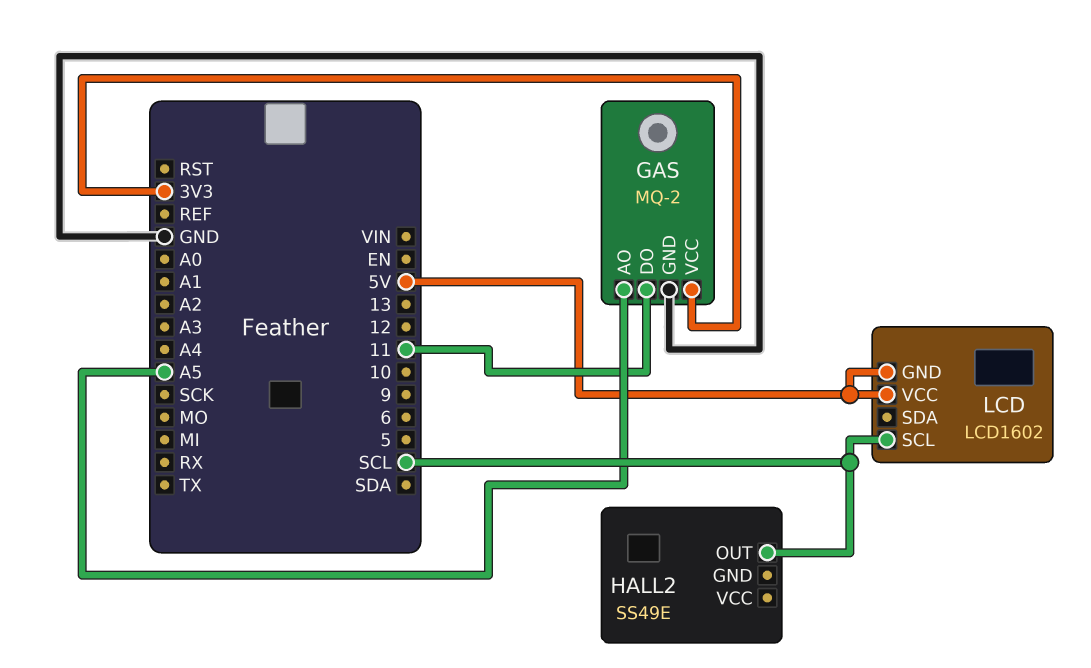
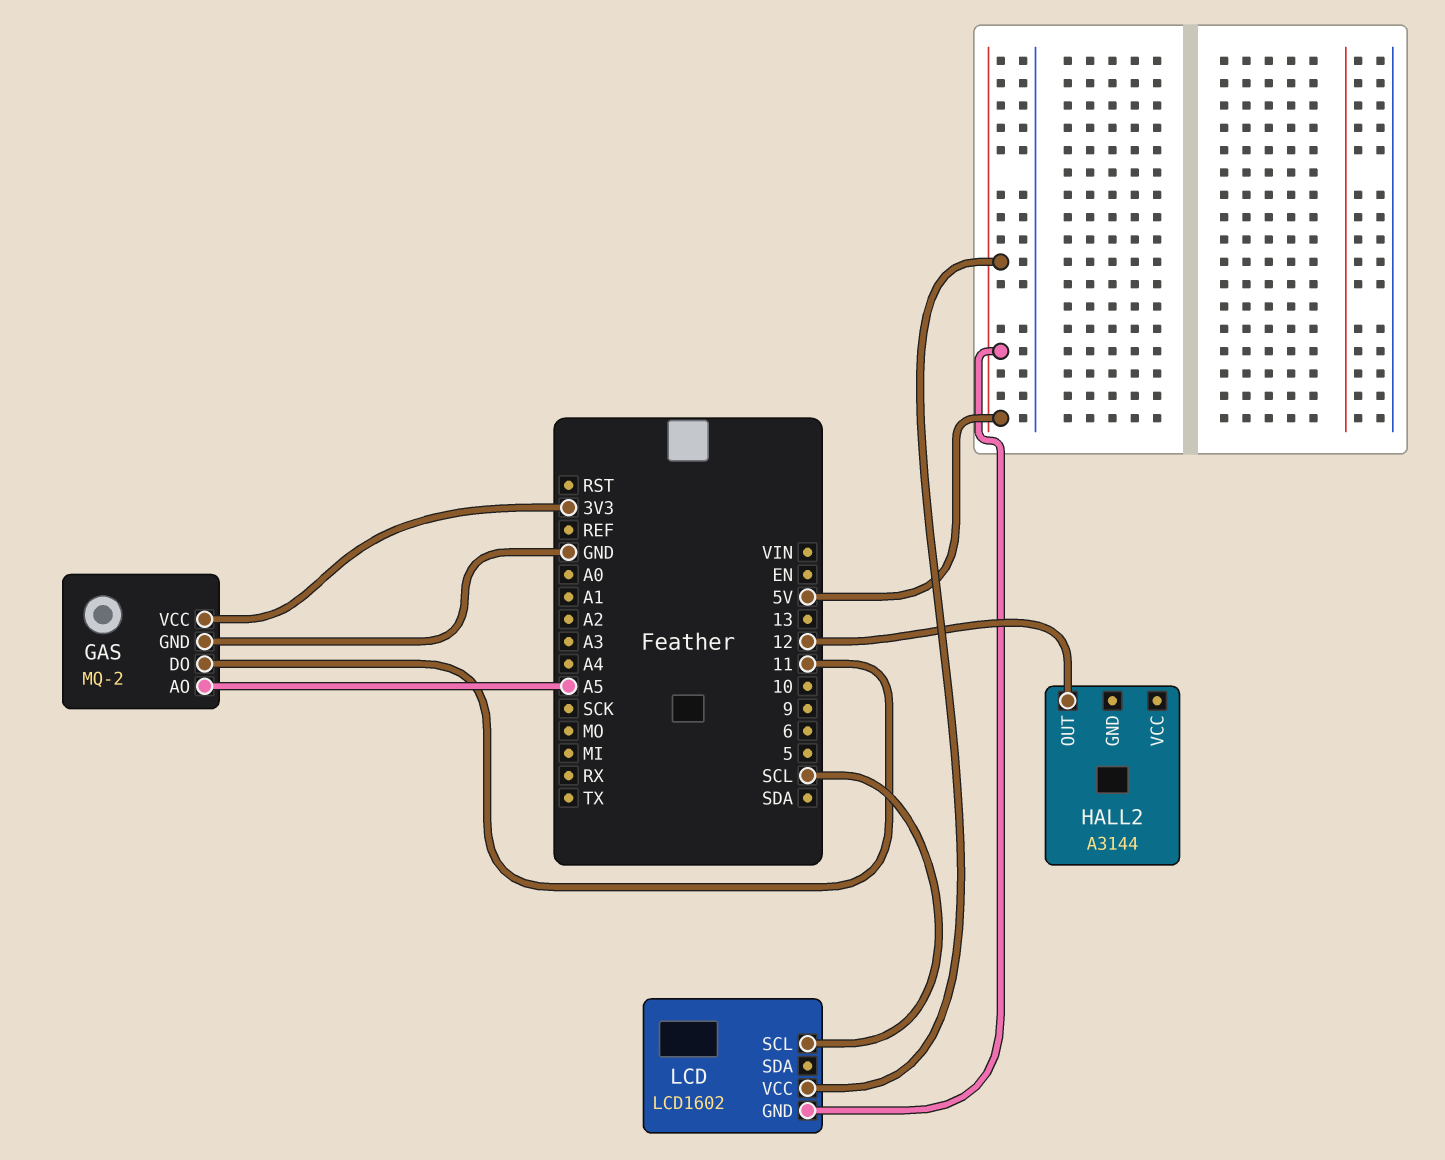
HALL2: SS49E -> A3144
HALL2 pin OUT: SCL -> 12

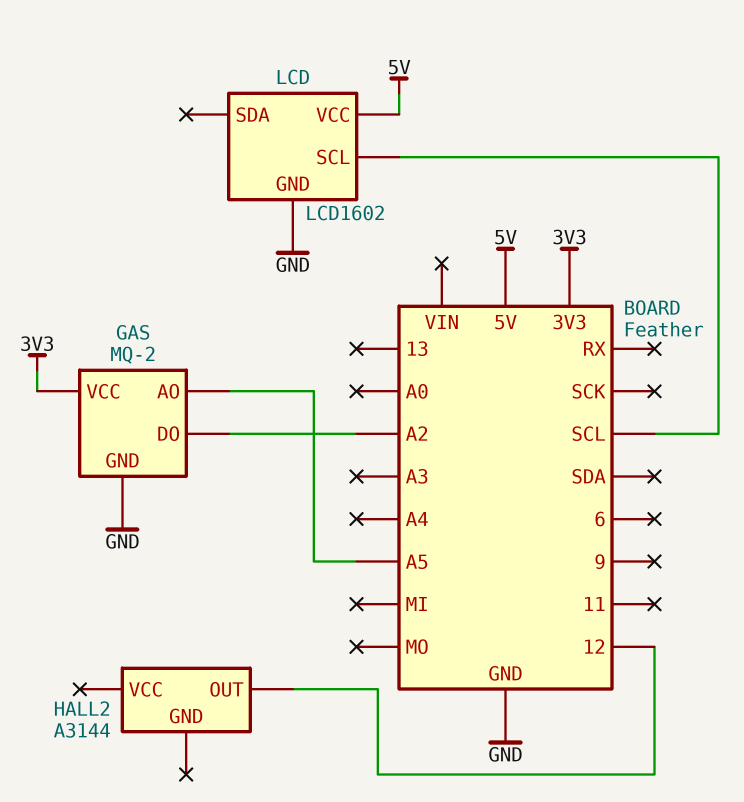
GAS pin DO: 11 -> A2
LCD pin GND: 5V -> GND

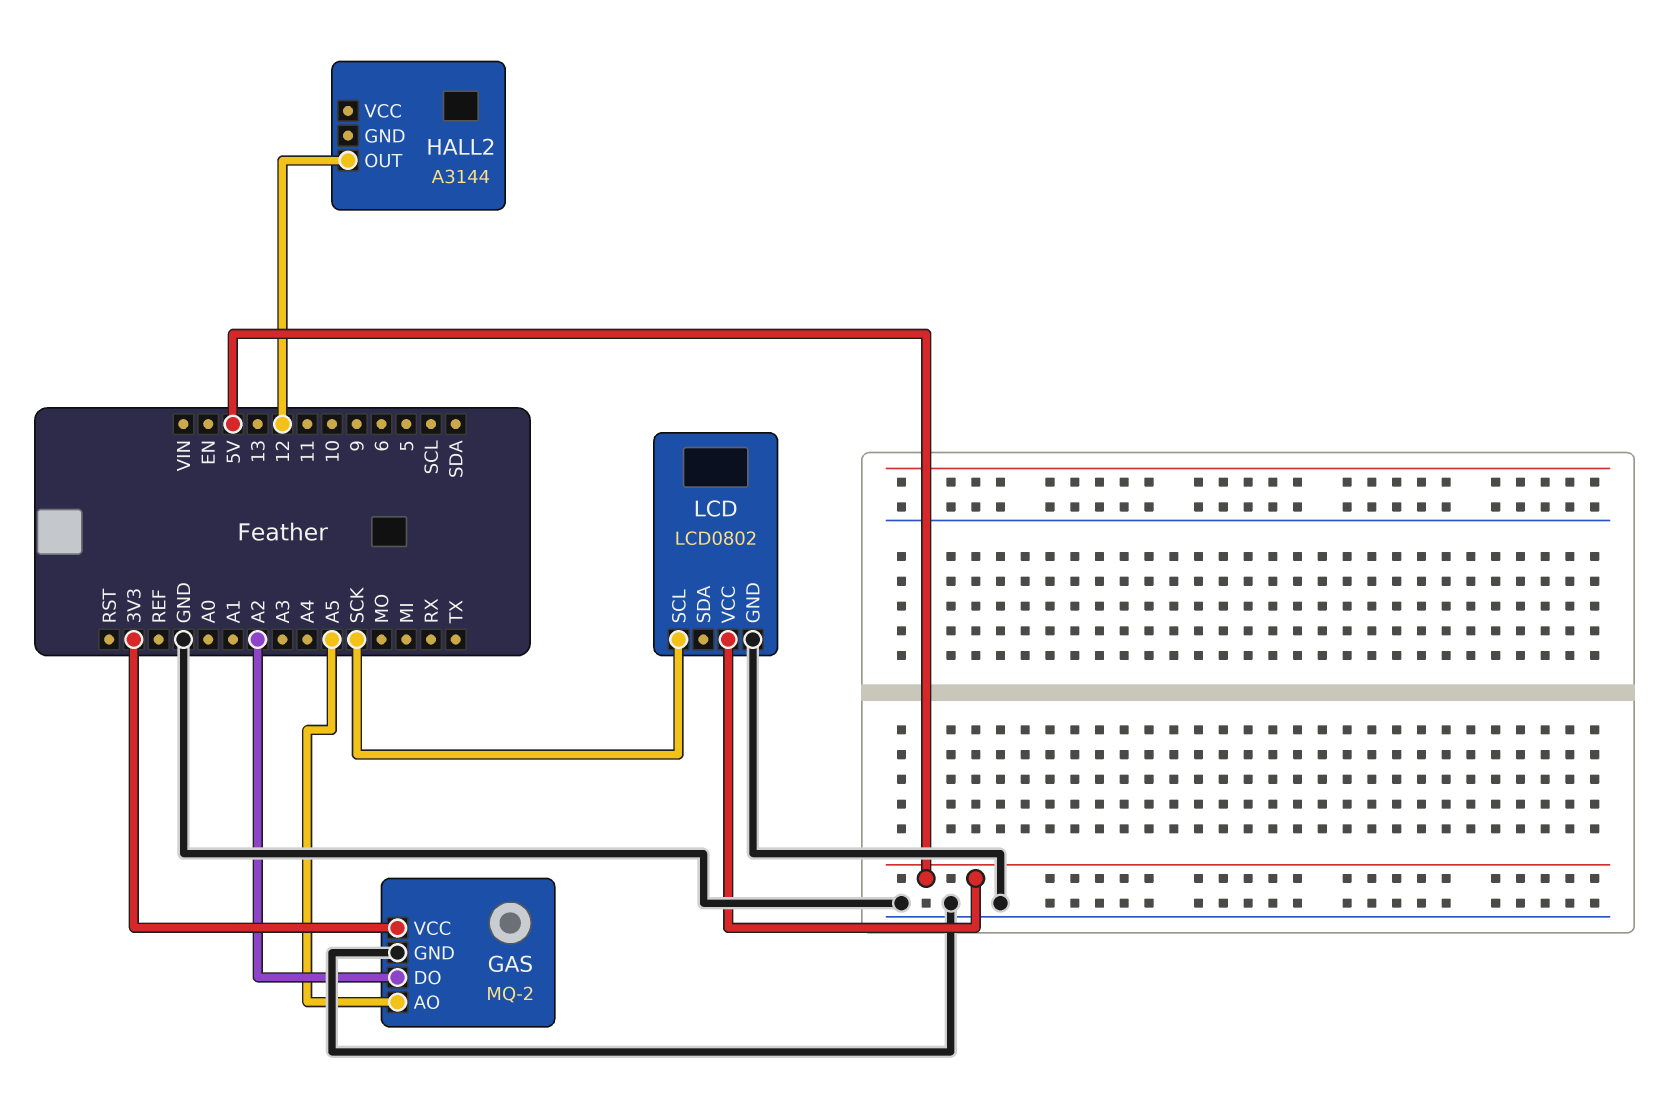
LCD: LCD1602 -> LCD0802
LCD pin SCL: SCL -> SCK

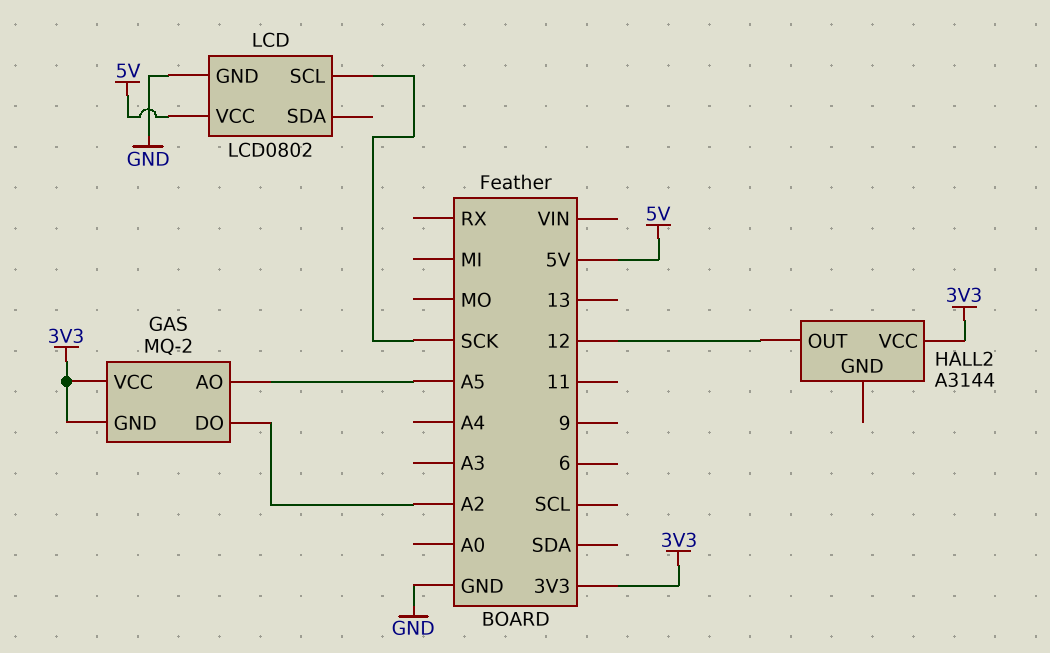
GAS pin GND: GND -> 3V3
HALL2 pin VCC: none -> 3V3

